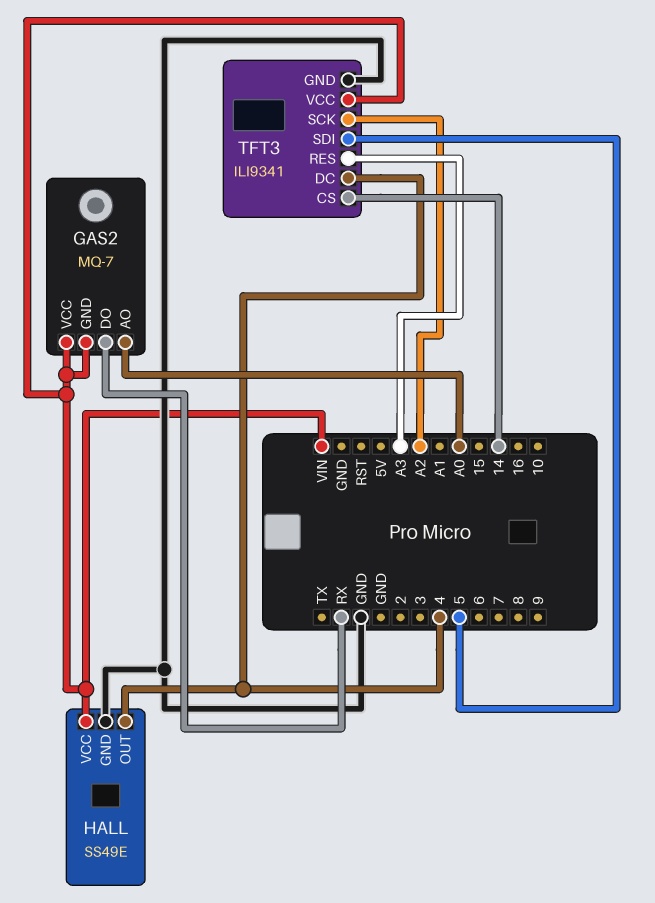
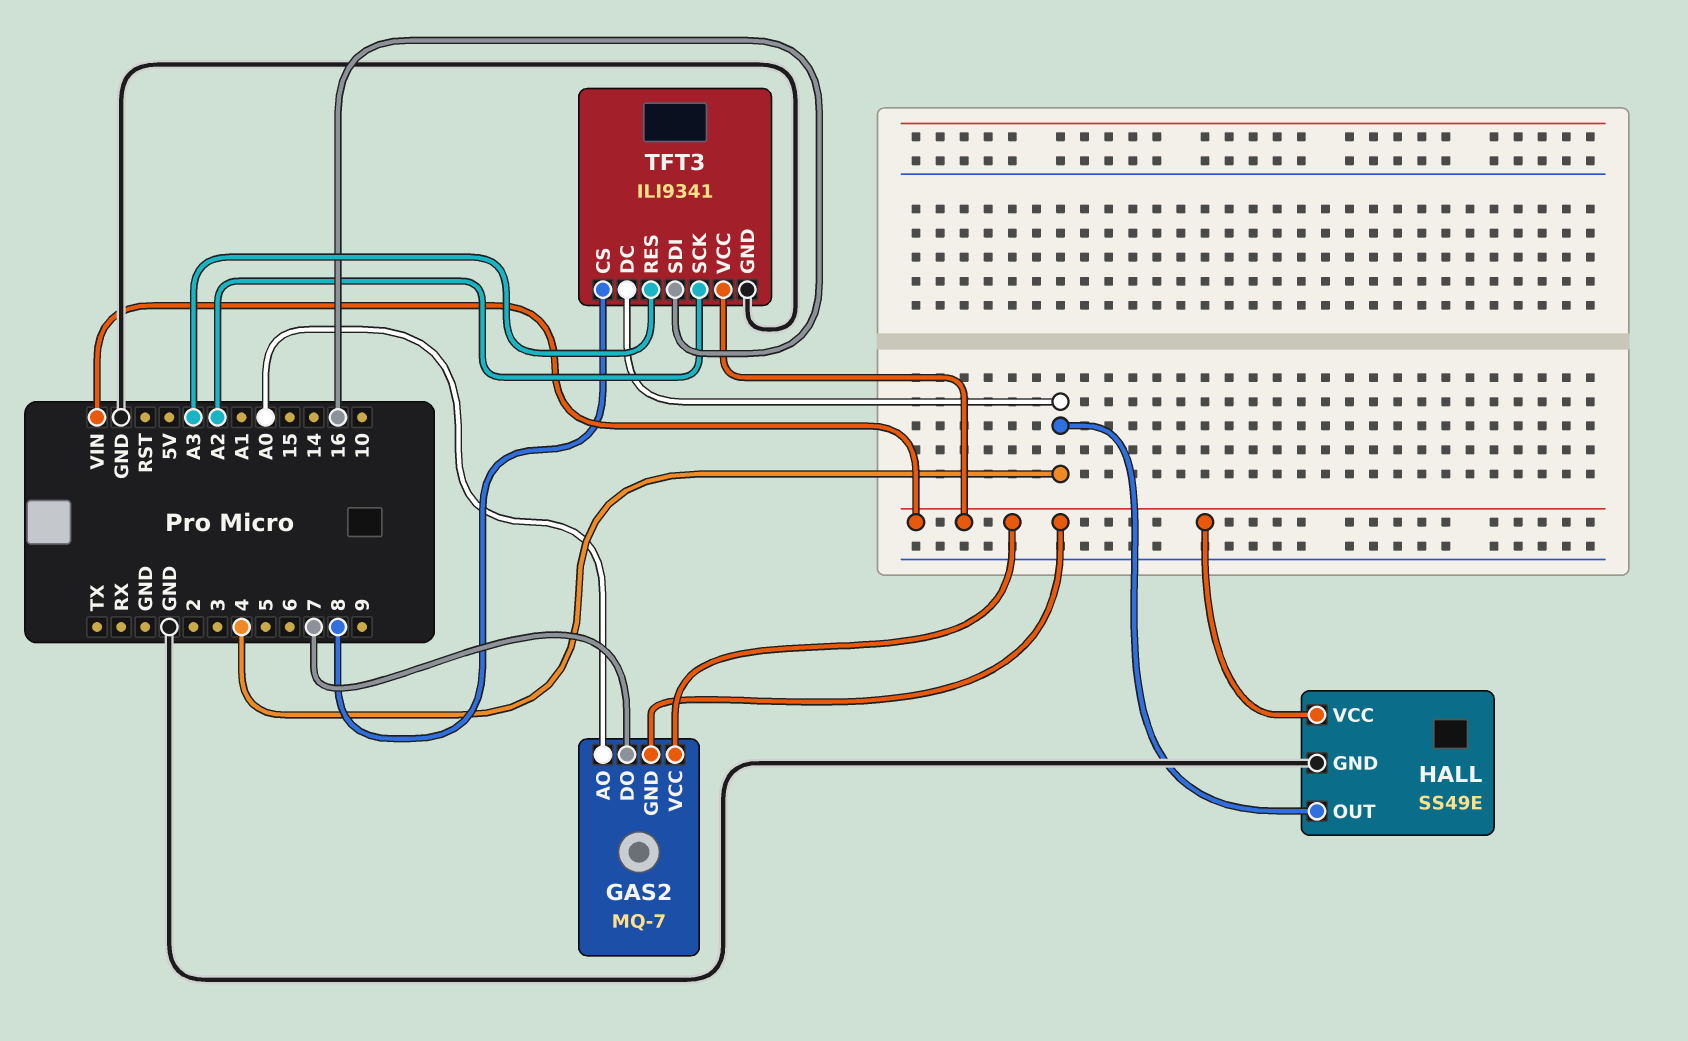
GAS2 pin DO: RX -> 7
TFT3 pin CS: 14 -> 8
TFT3 pin SDI: 5 -> 16

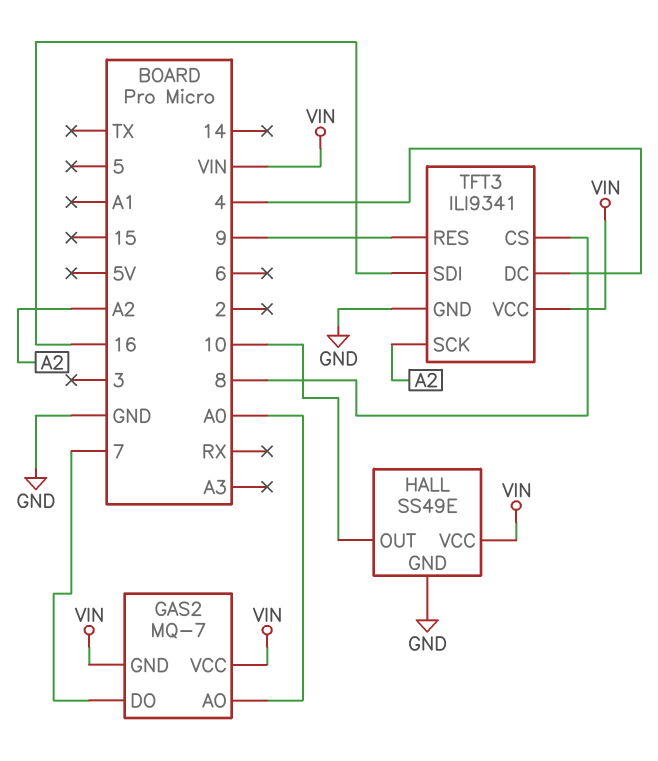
HALL pin OUT: 4 -> 10
TFT3 pin RES: A3 -> 9

